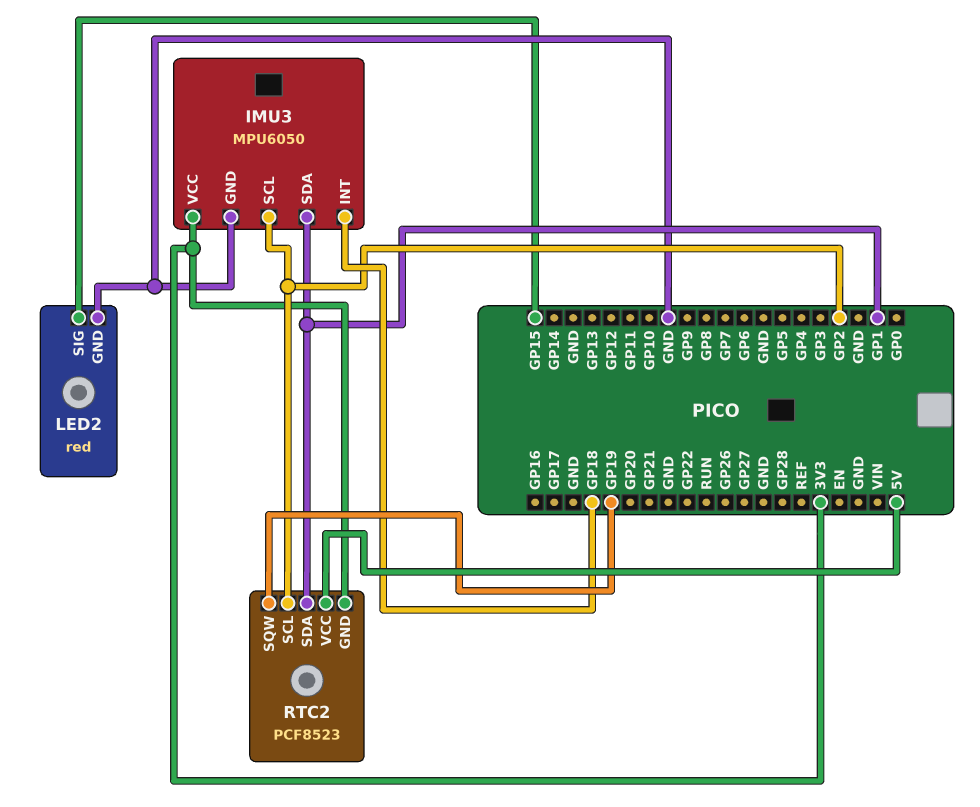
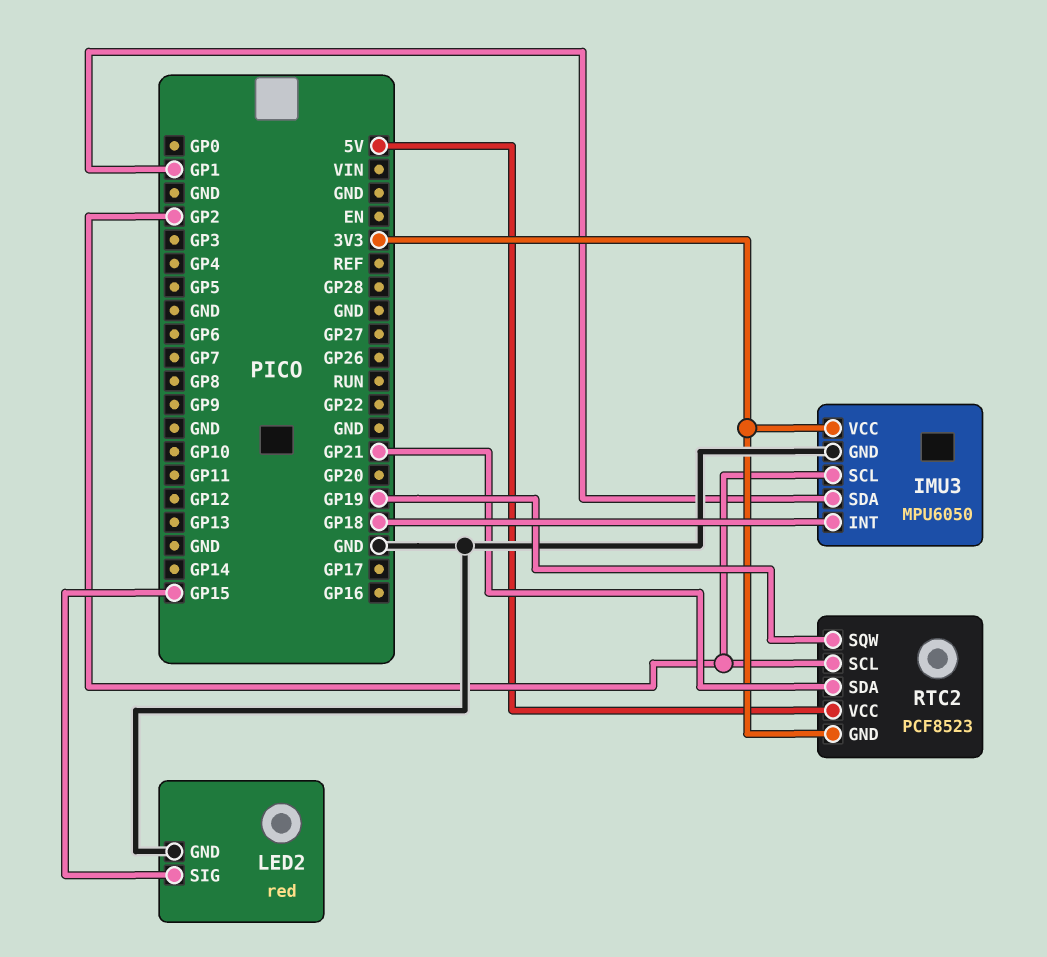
RTC2 pin SDA: GP1 -> GP21

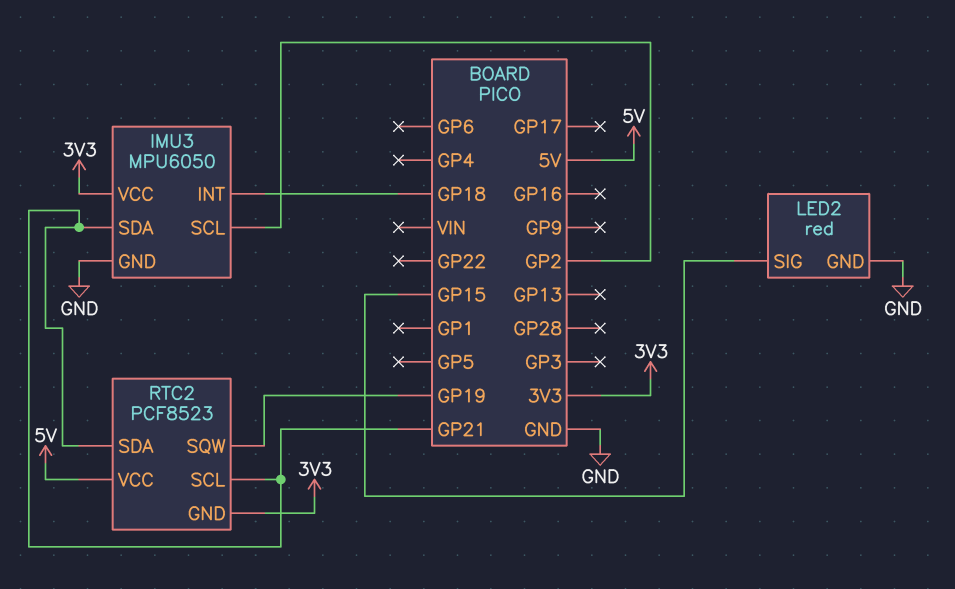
IMU3 pin SDA: GP1 -> GP21
RTC2 pin SCL: GP2 -> GP21

